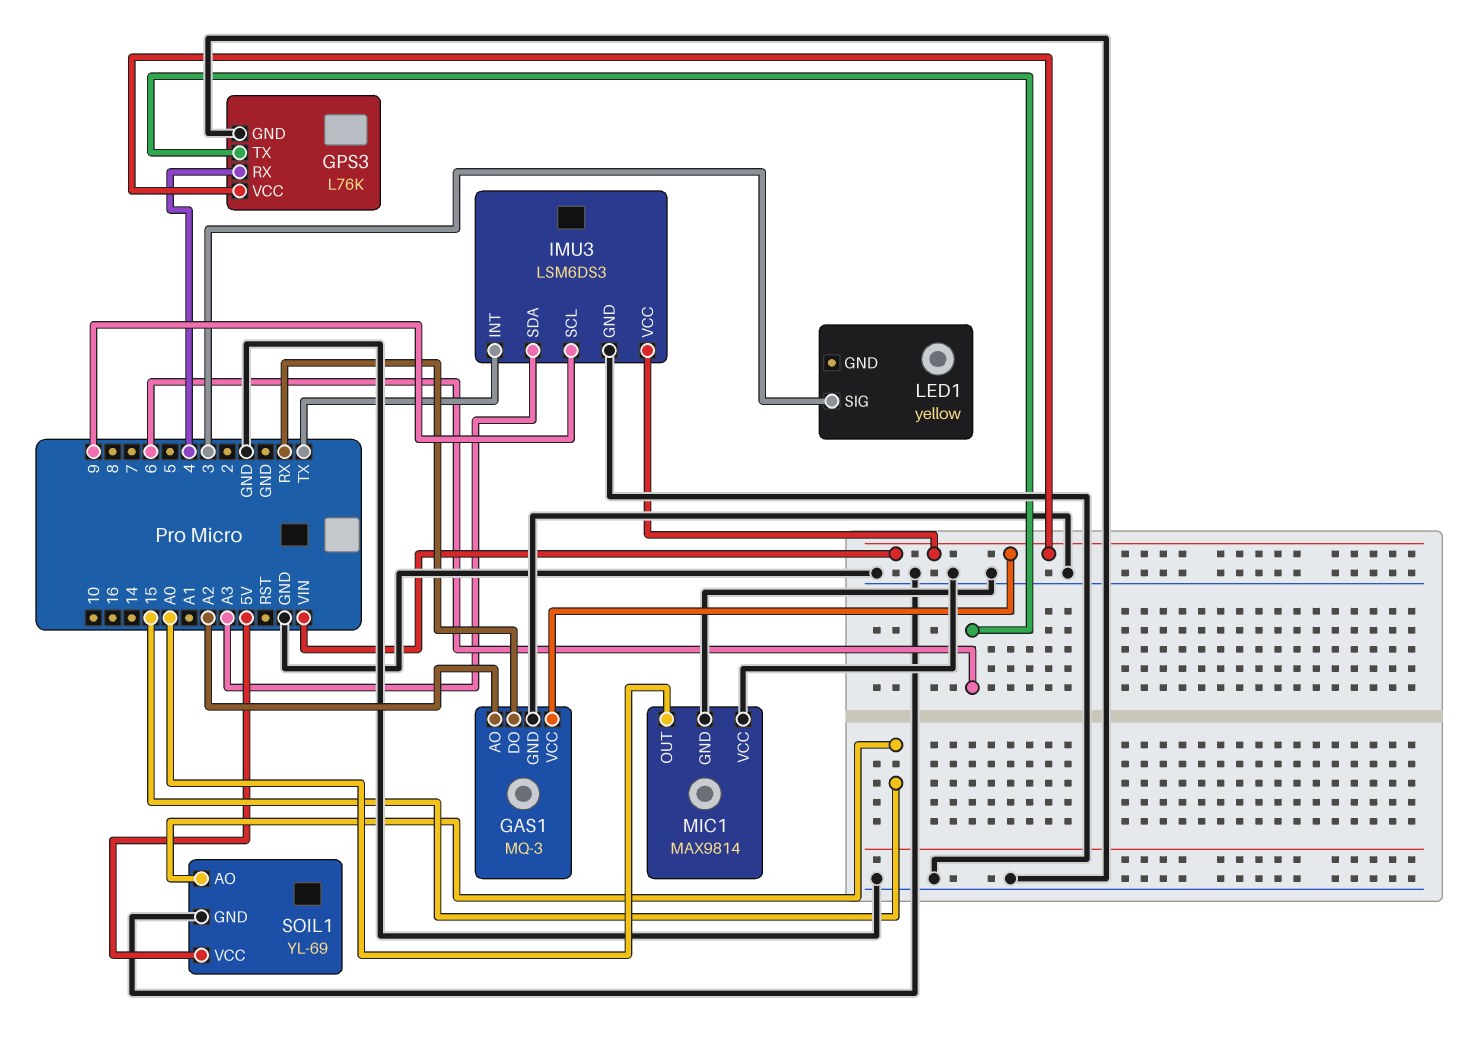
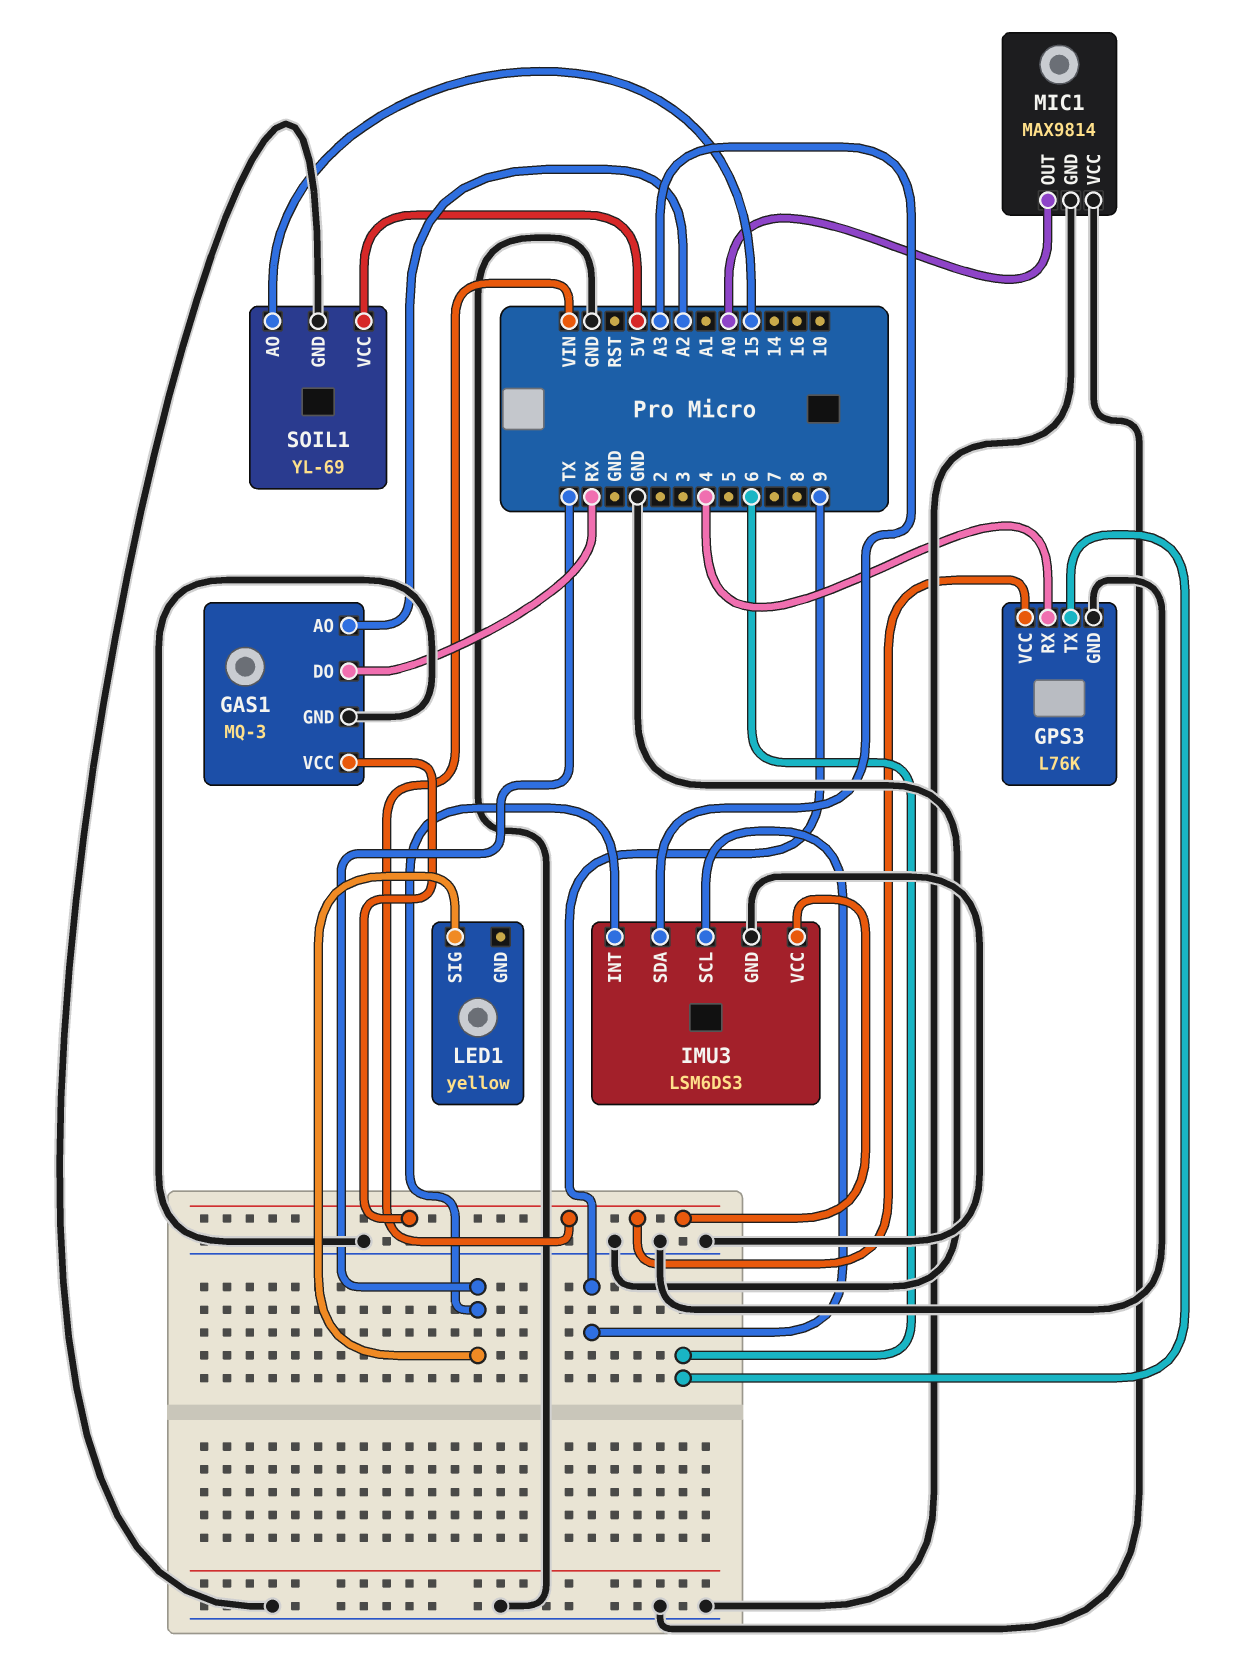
LED1 pin SIG: 3 -> TX

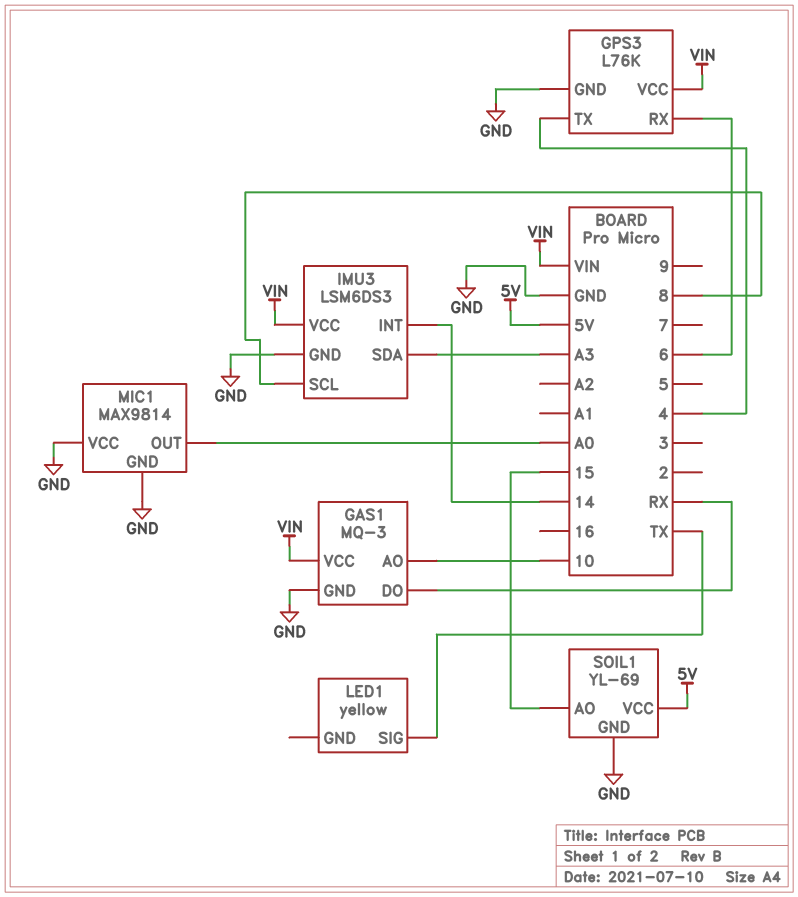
GAS1 pin AO: A2 -> 10
GPS3 pin RX: 4 -> 6
GPS3 pin TX: 6 -> 4
IMU3 pin INT: TX -> 14
IMU3 pin SCL: 9 -> 8

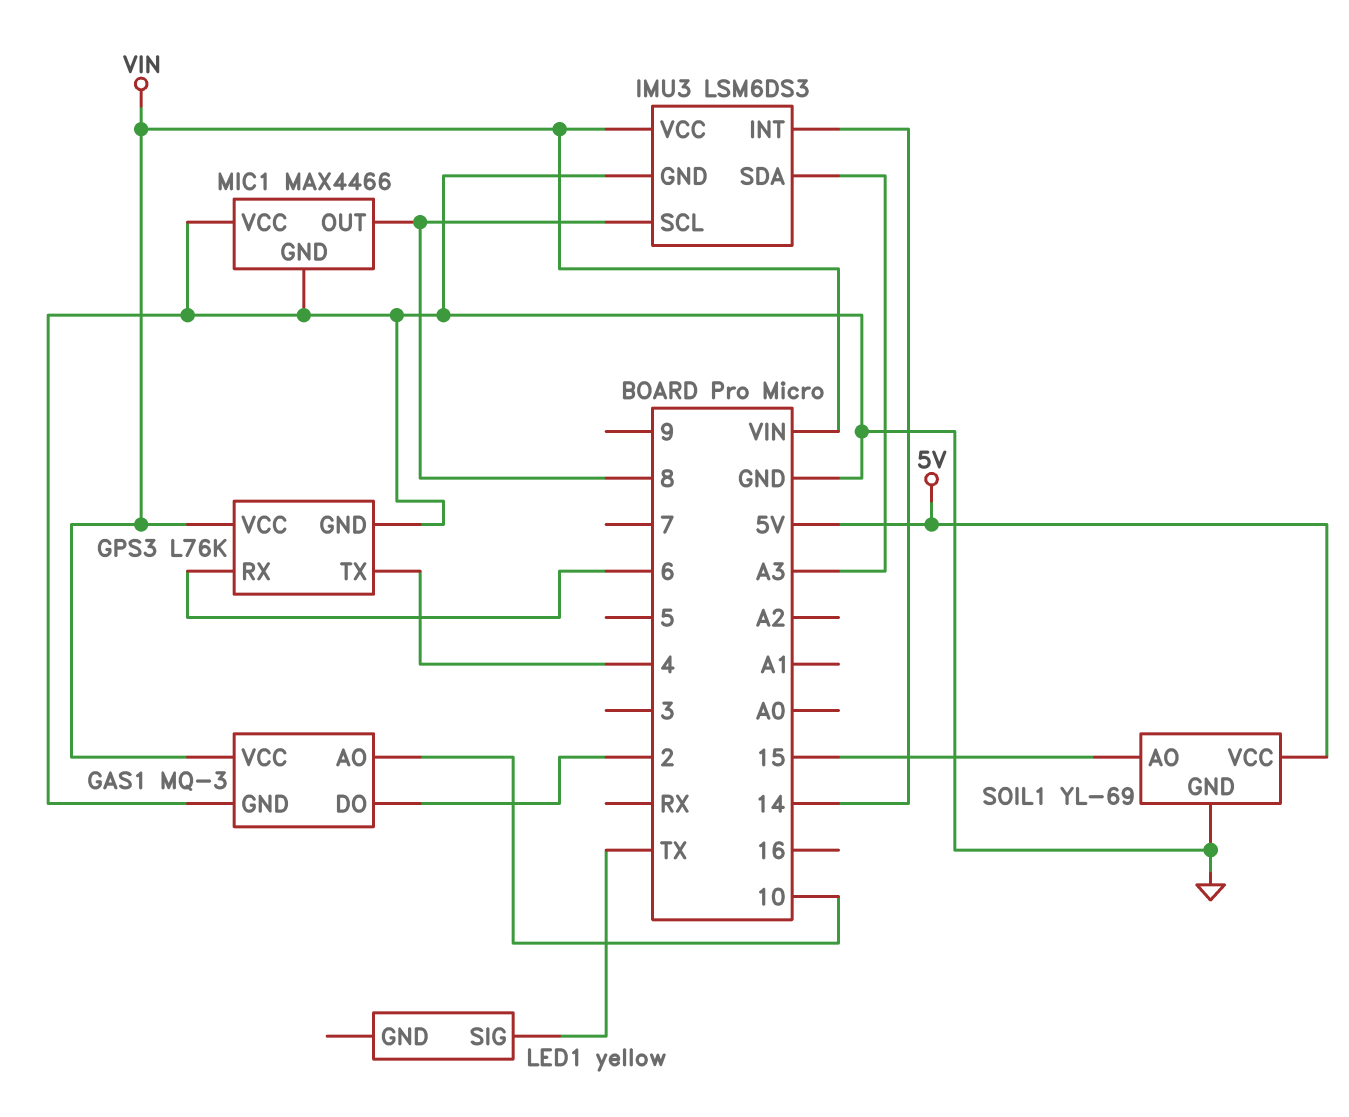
GAS1 pin DO: RX -> 2
MIC1: MAX9814 -> MAX4466
MIC1 pin OUT: A0 -> 8

